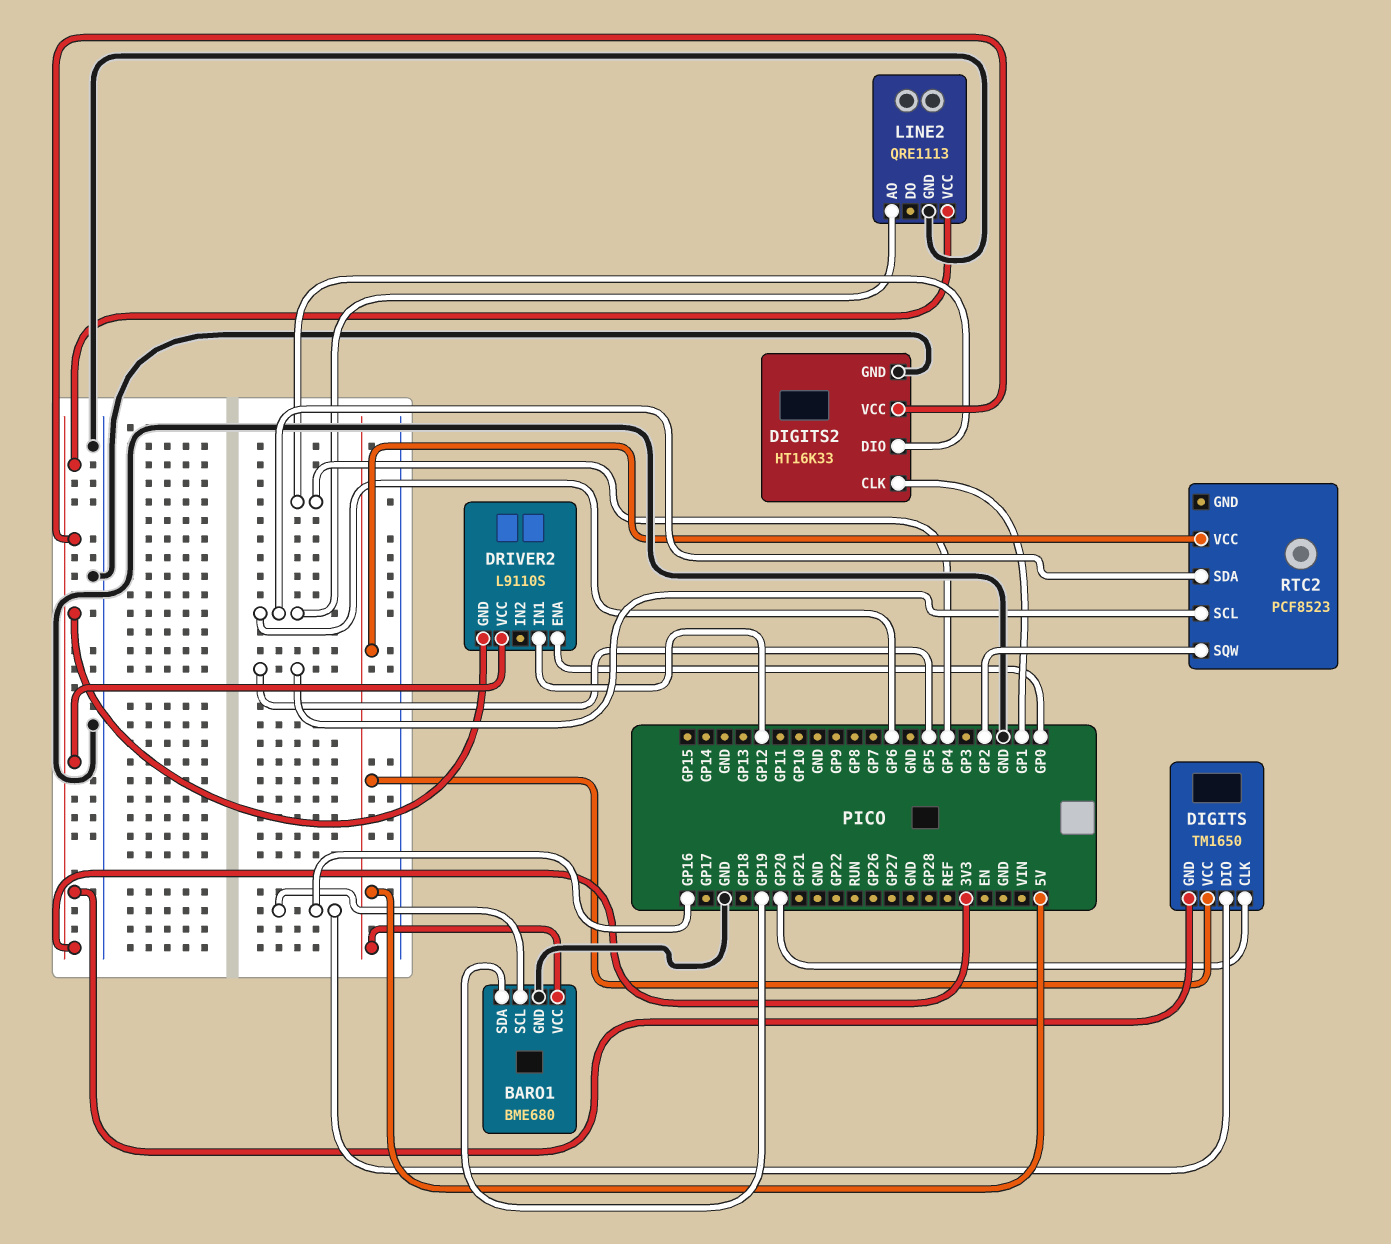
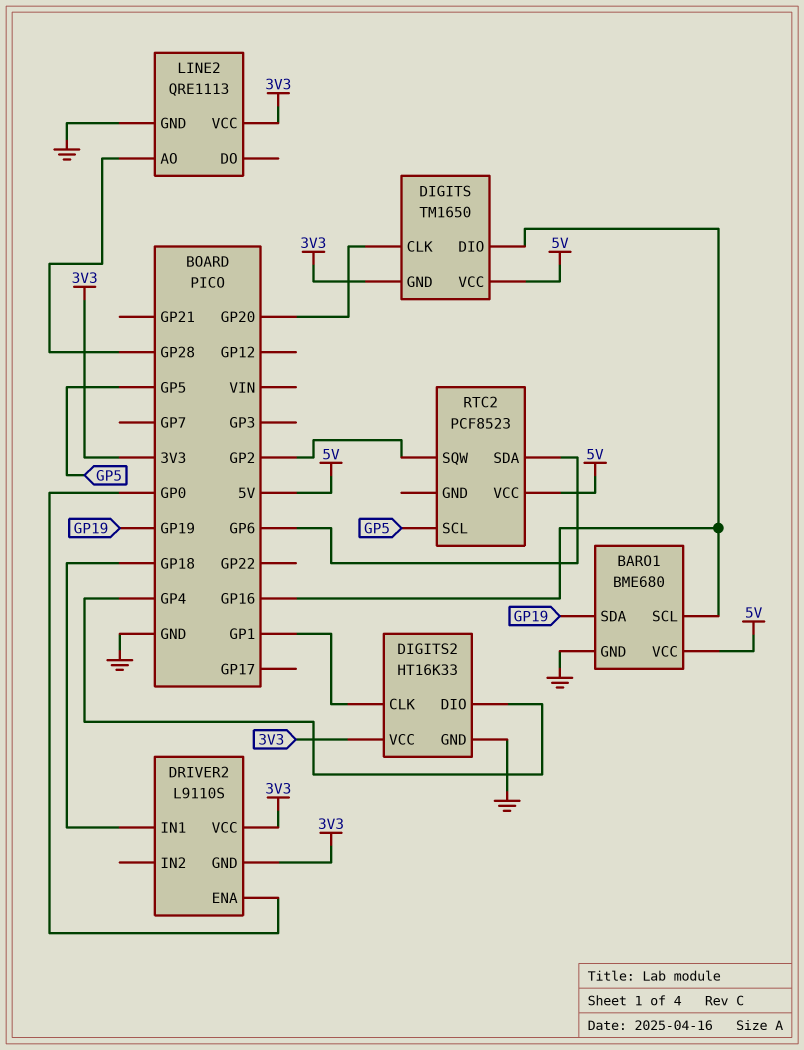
DRIVER2 pin IN1: GP12 -> GP18
LINE2 pin AO: GP6 -> GP28

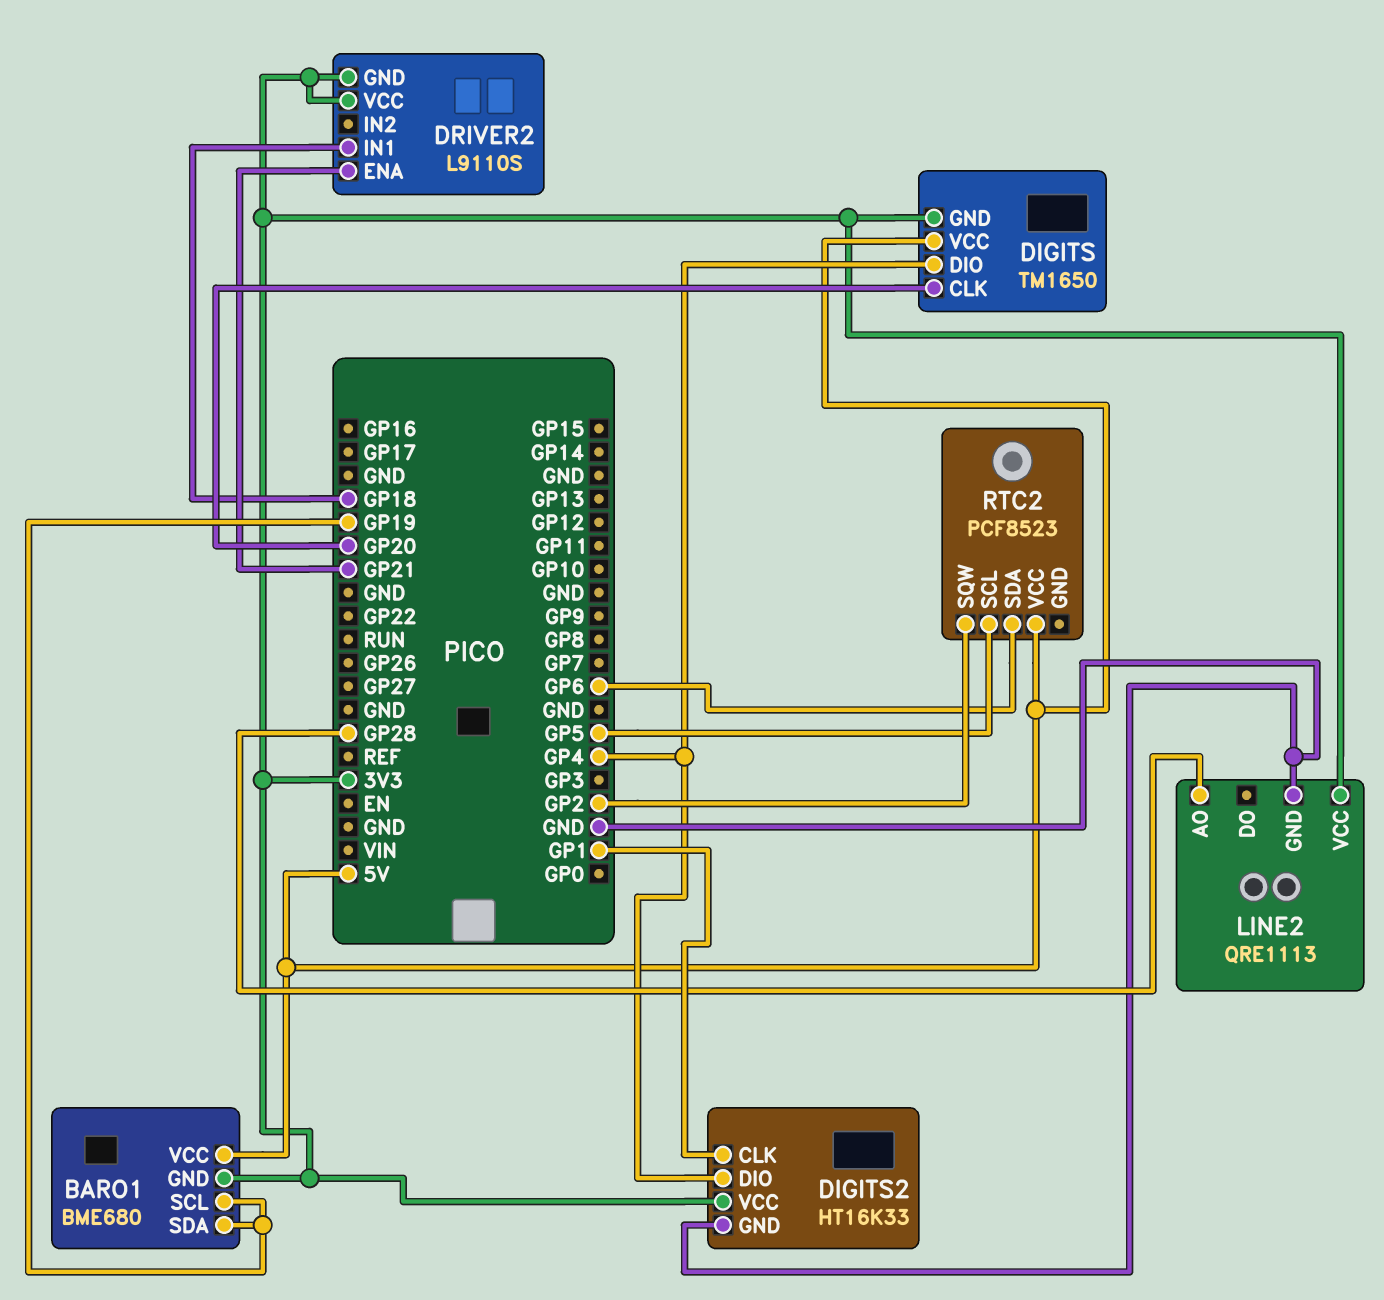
BARO1 pin GND: GND -> 3V3
BARO1 pin SCL: GP16 -> GP19
DIGITS pin DIO: GP16 -> GP4
DRIVER2 pin ENA: GP0 -> GP21

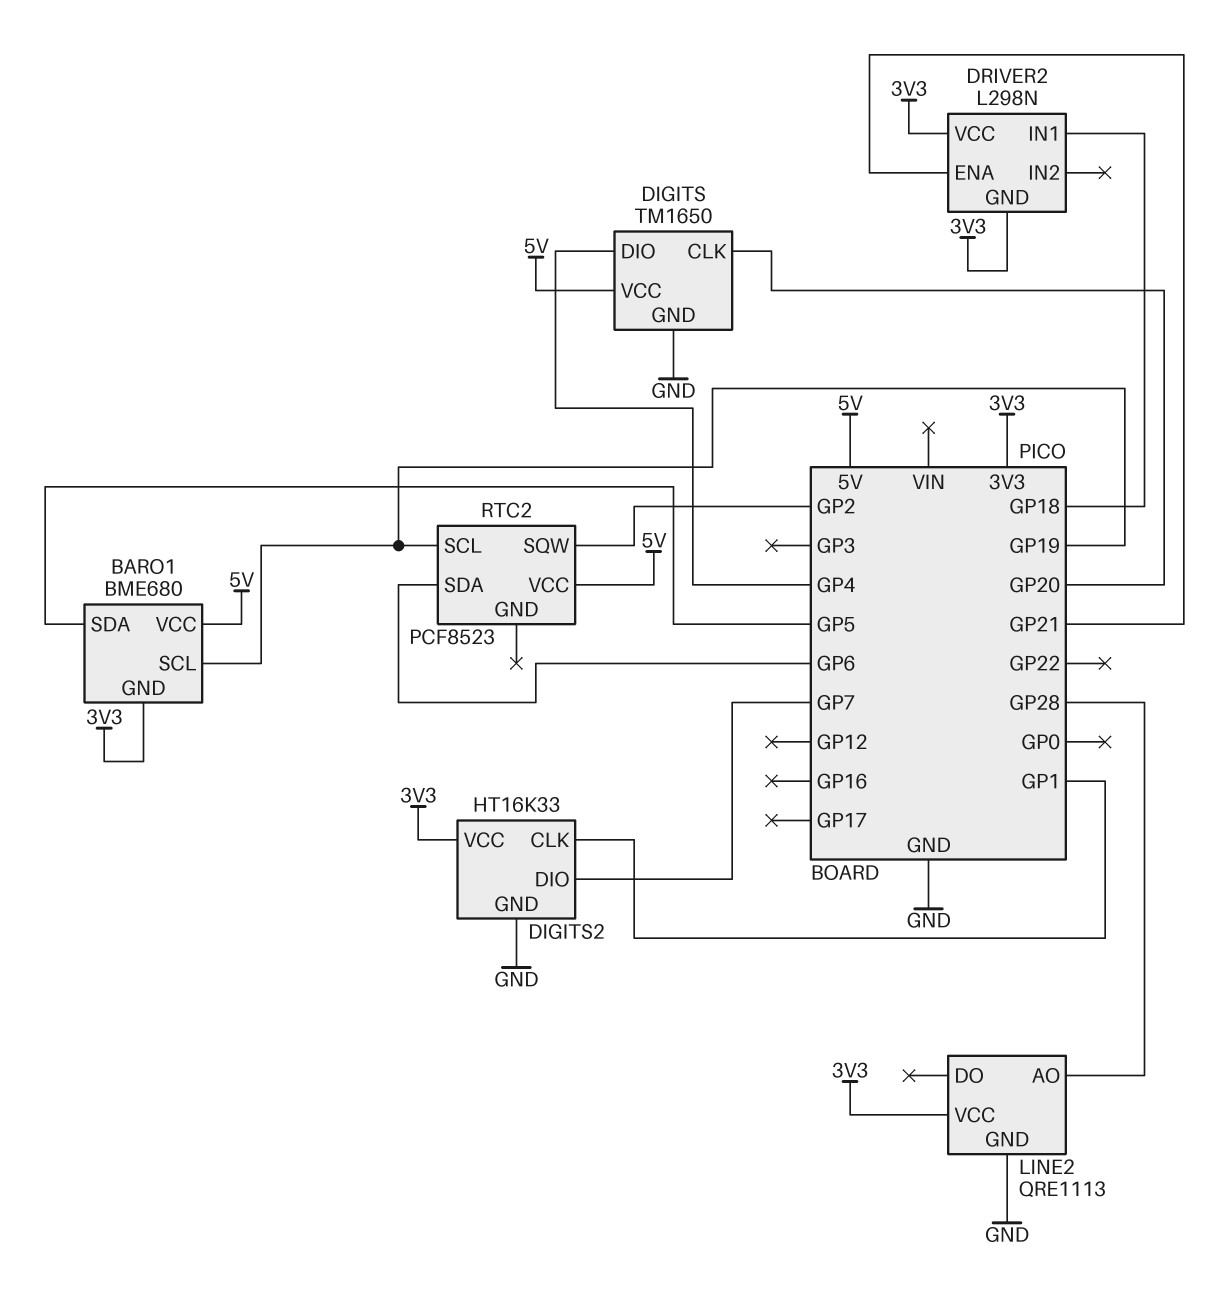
BARO1 pin SDA: GP19 -> GP5
DIGITS pin GND: 3V3 -> GND
DIGITS2 pin DIO: GP4 -> GP7
DRIVER2: L9110S -> L298N
RTC2 pin SCL: GP5 -> GP19

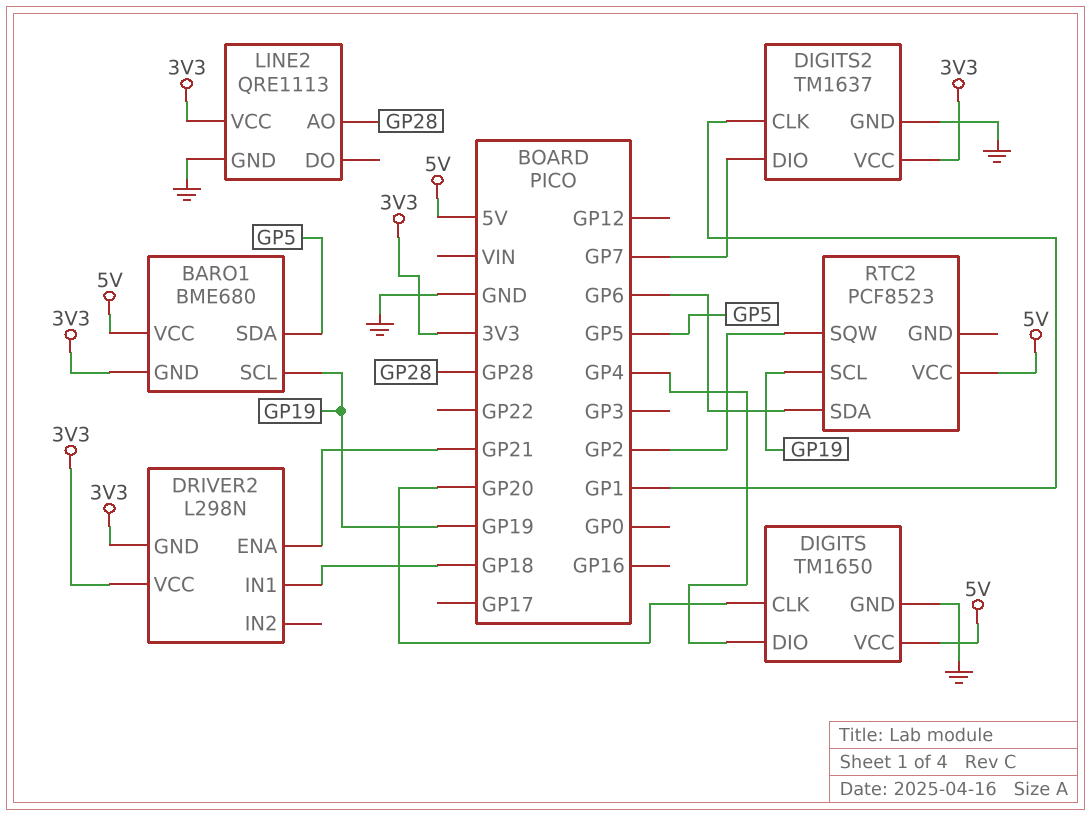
DIGITS2: HT16K33 -> TM1637

